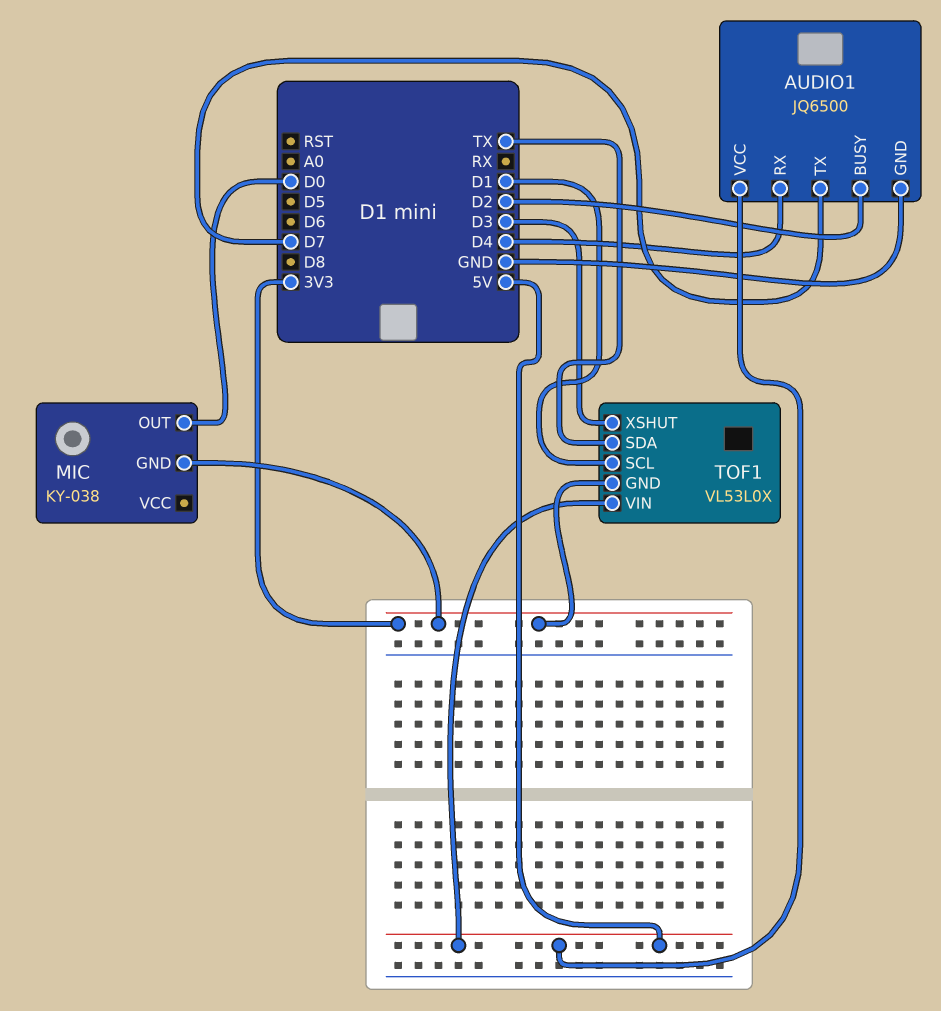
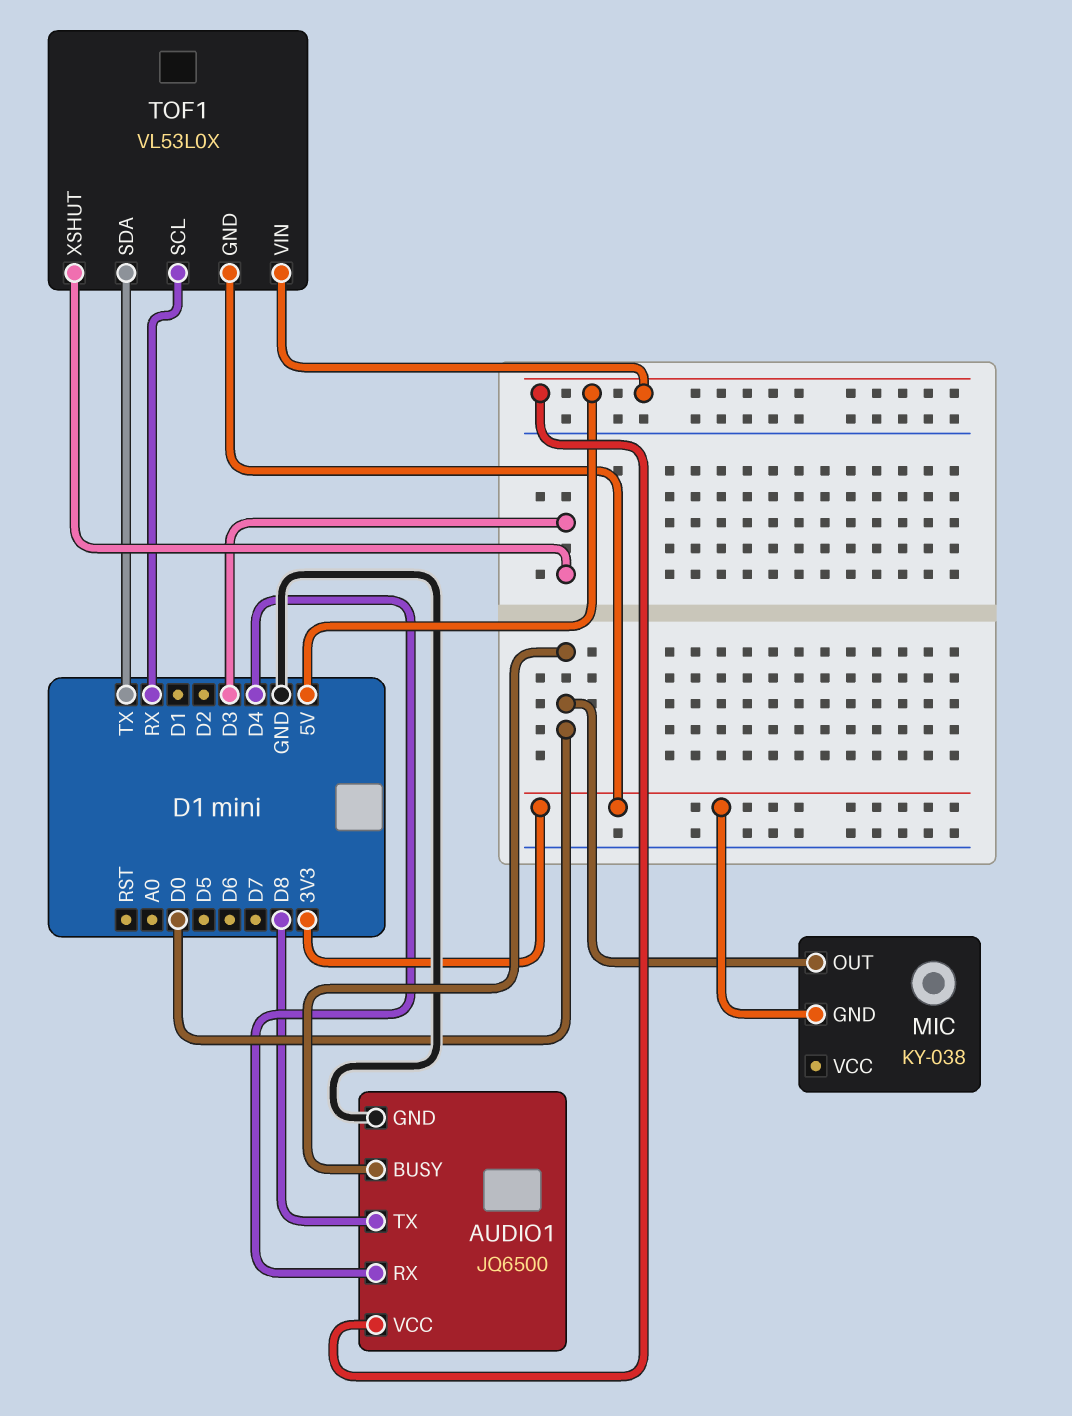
AUDIO1 pin BUSY: D2 -> D0
AUDIO1 pin TX: D7 -> D8
TOF1 pin SCL: D1 -> RX

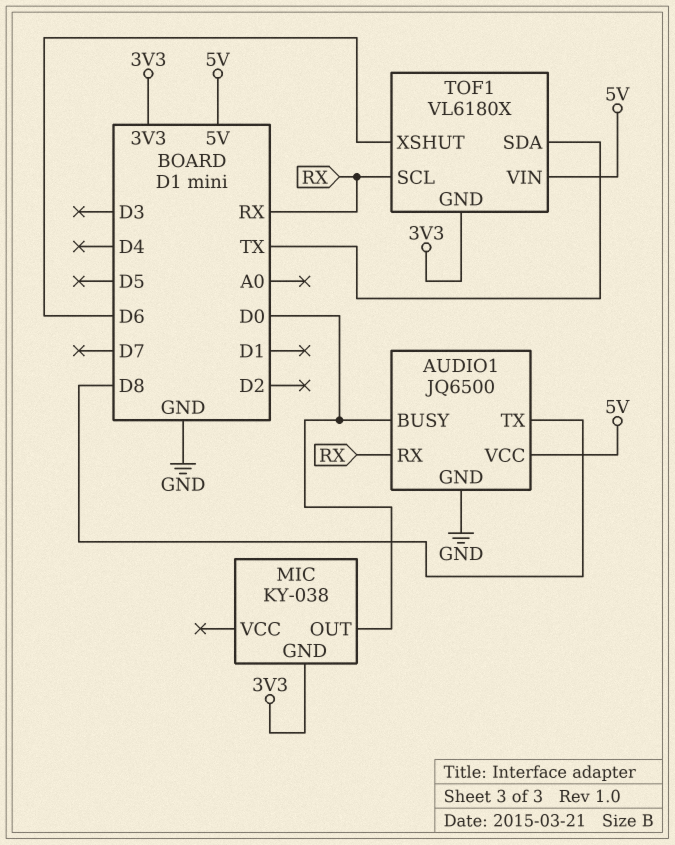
AUDIO1 pin RX: D4 -> RX
TOF1: VL53L0X -> VL6180X
TOF1 pin XSHUT: D3 -> D6

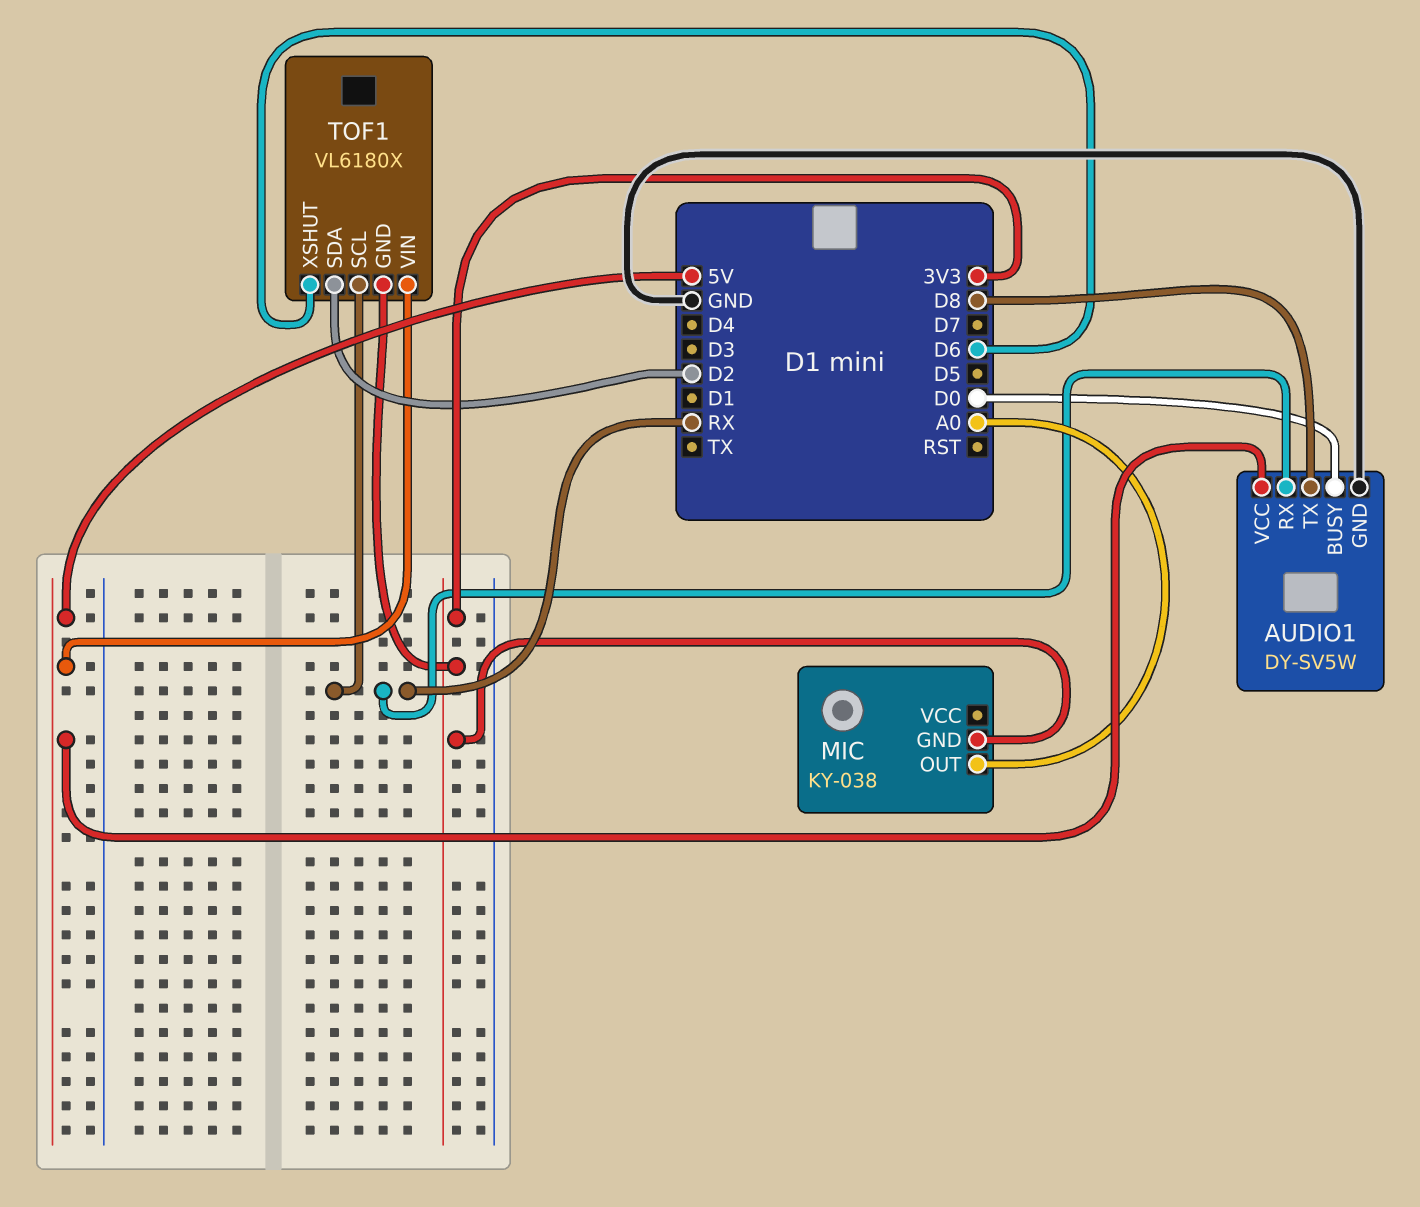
AUDIO1: JQ6500 -> DY-SV5W
MIC pin OUT: D0 -> A0
TOF1 pin SDA: TX -> D2

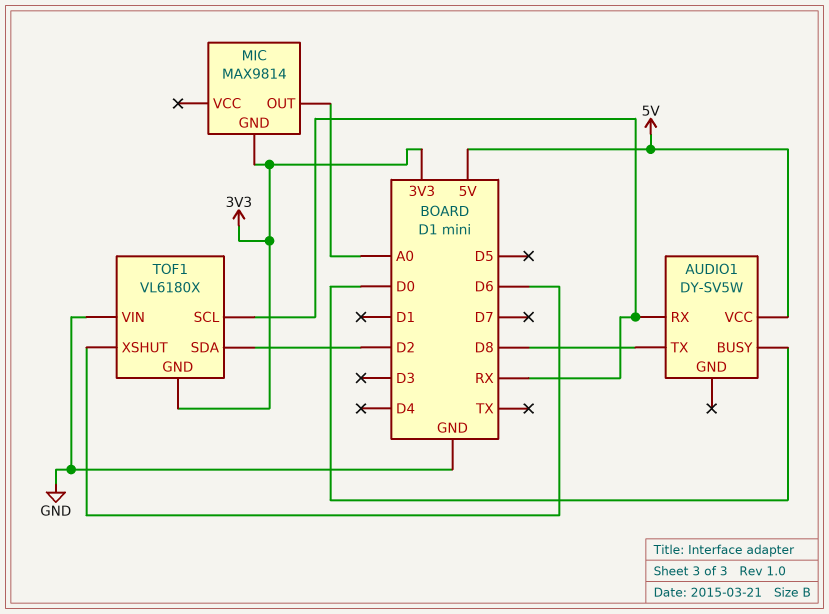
AUDIO1 pin GND: GND -> none
MIC: KY-038 -> MAX9814
TOF1 pin VIN: 5V -> GND

